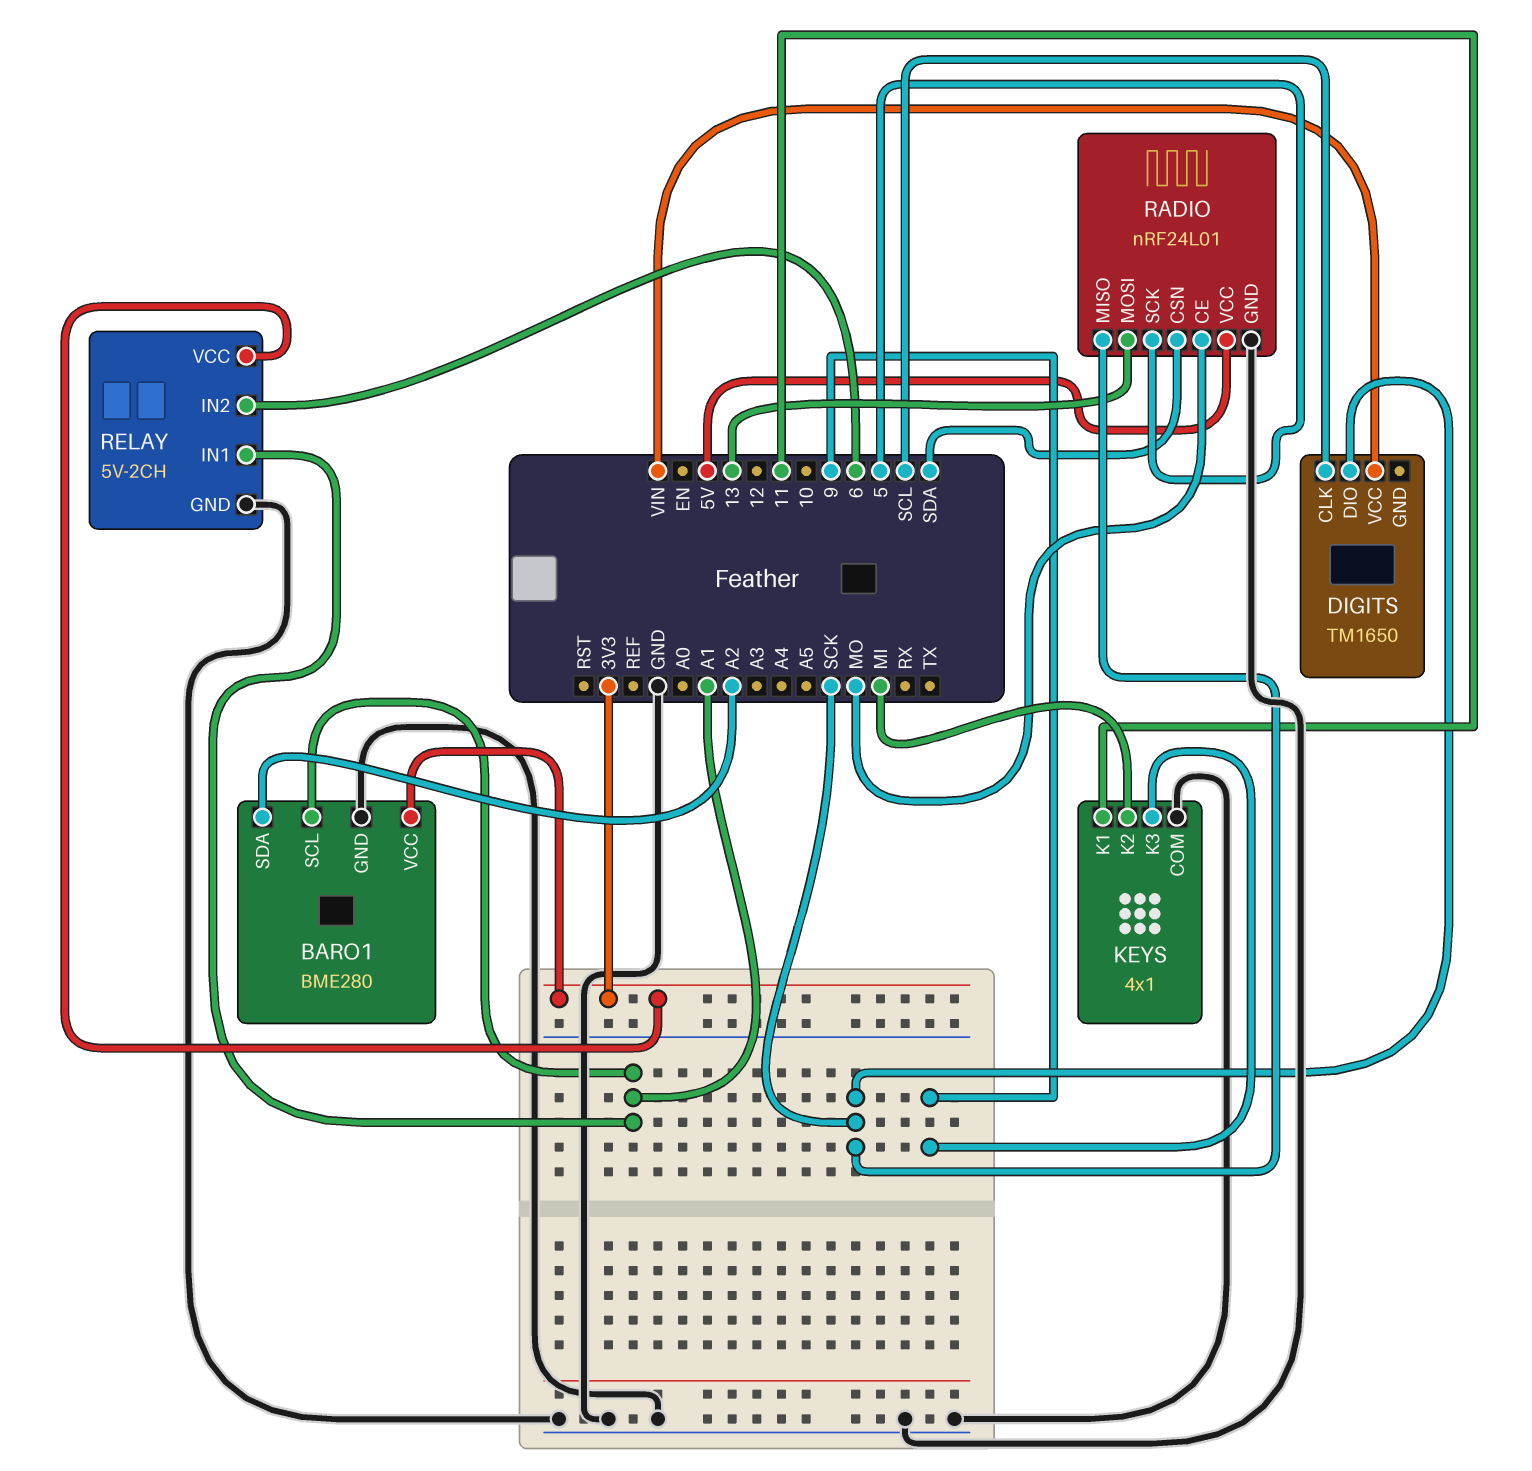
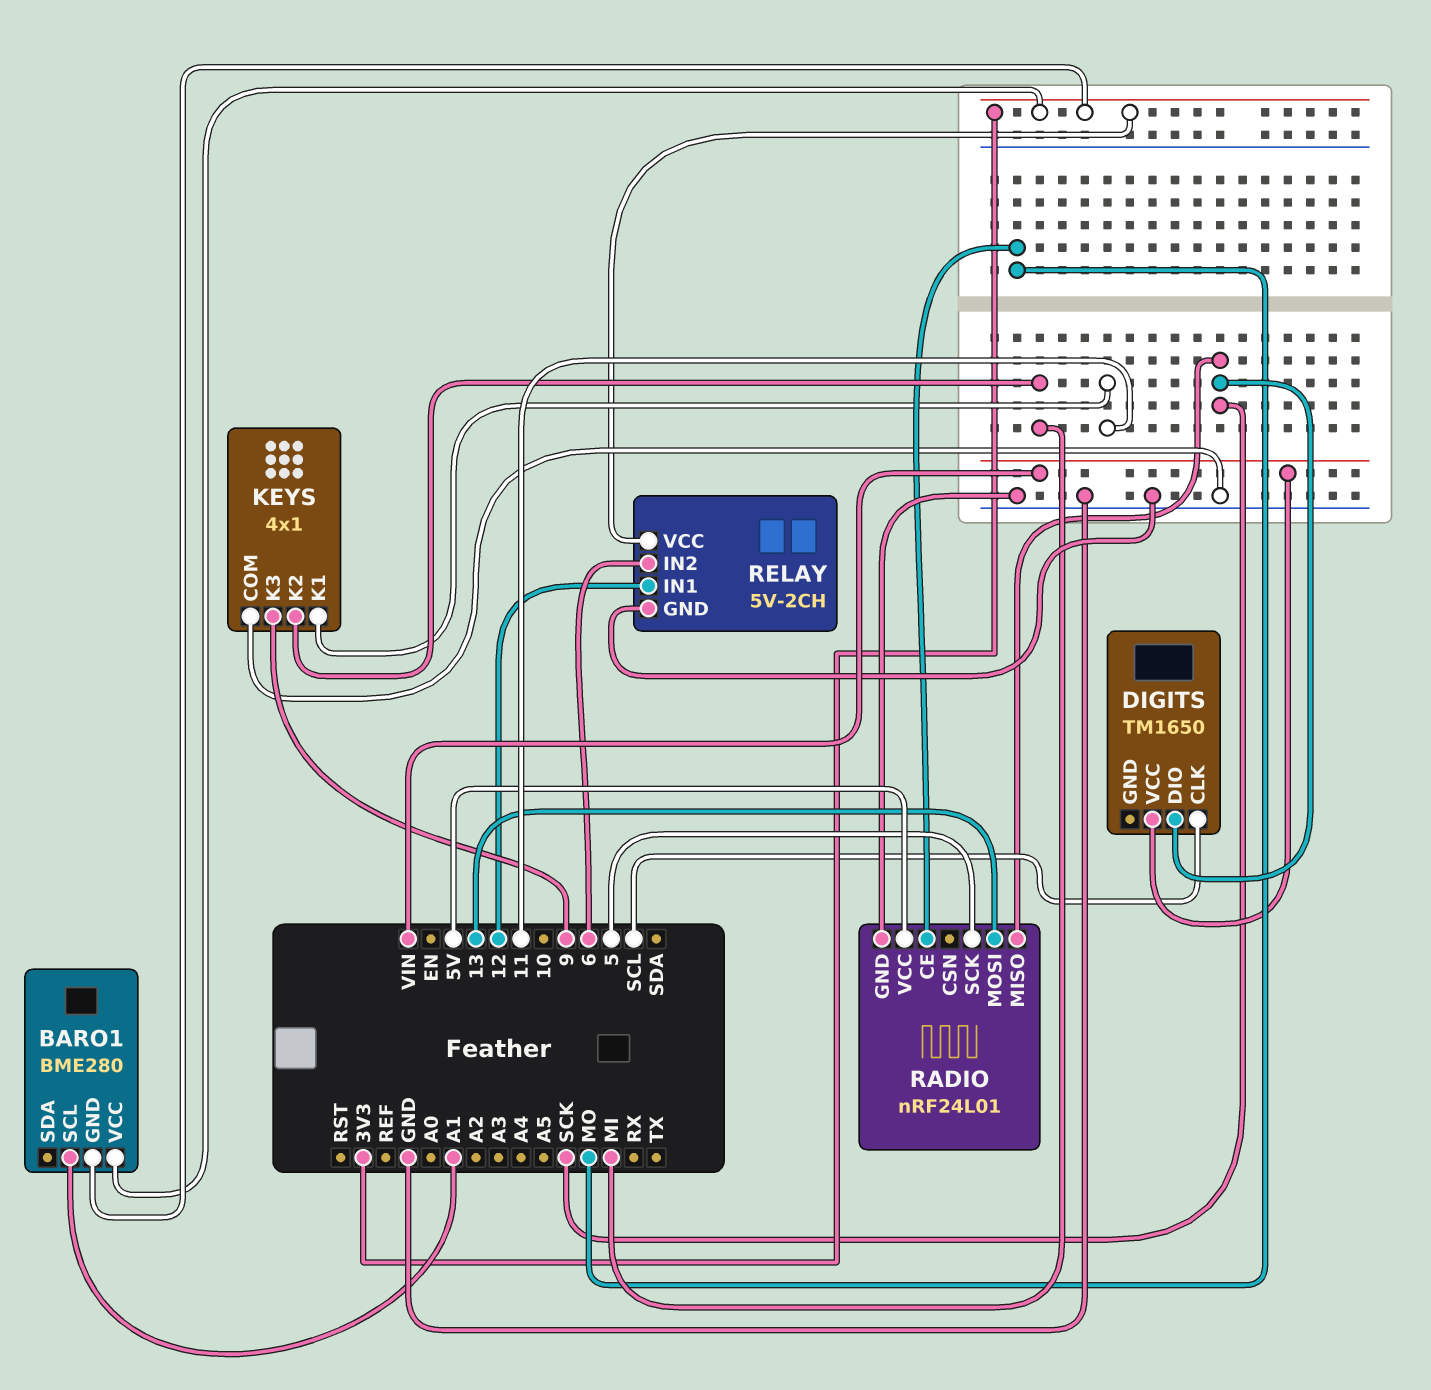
BARO1 pin GND: GND -> 3V3
BARO1 pin SDA: A2 -> none
RADIO pin CSN: SDA -> none
RELAY pin IN1: A1 -> 12

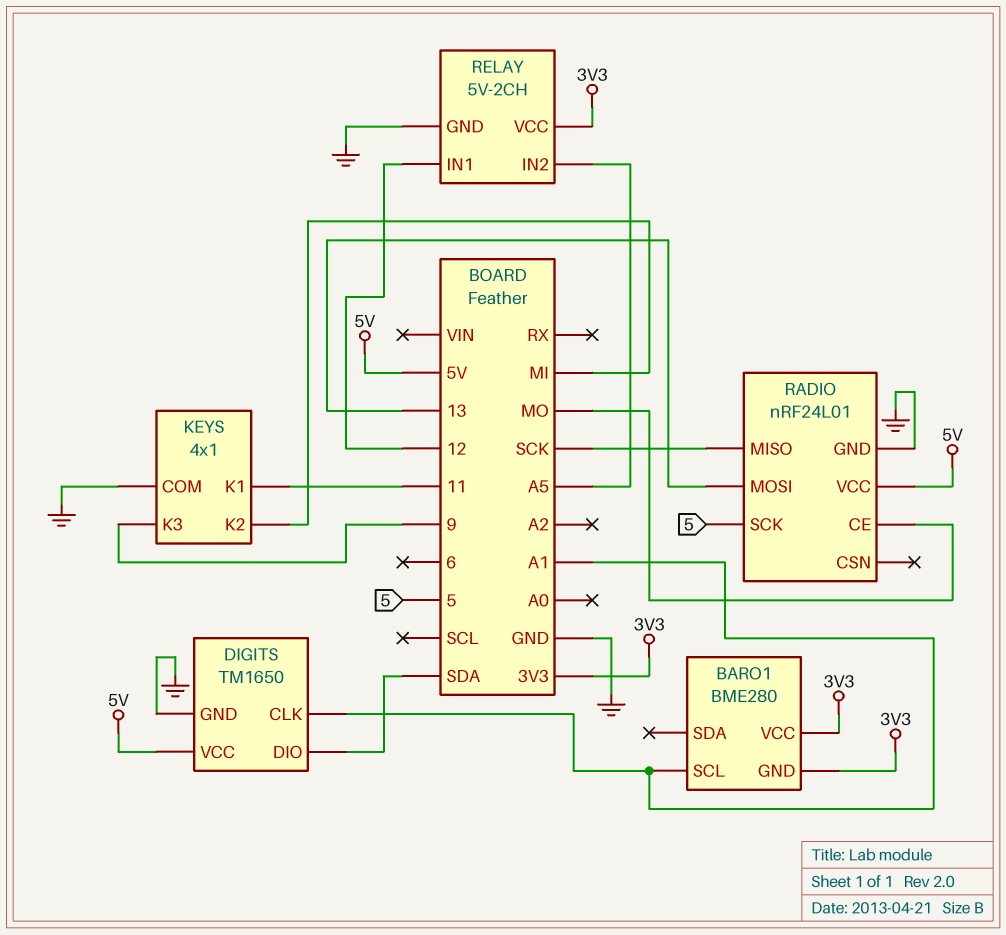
DIGITS pin CLK: SCL -> A1
DIGITS pin DIO: SCK -> SDA
DIGITS pin GND: none -> GND
DIGITS pin VCC: VIN -> 5V
RELAY pin IN2: 6 -> A5

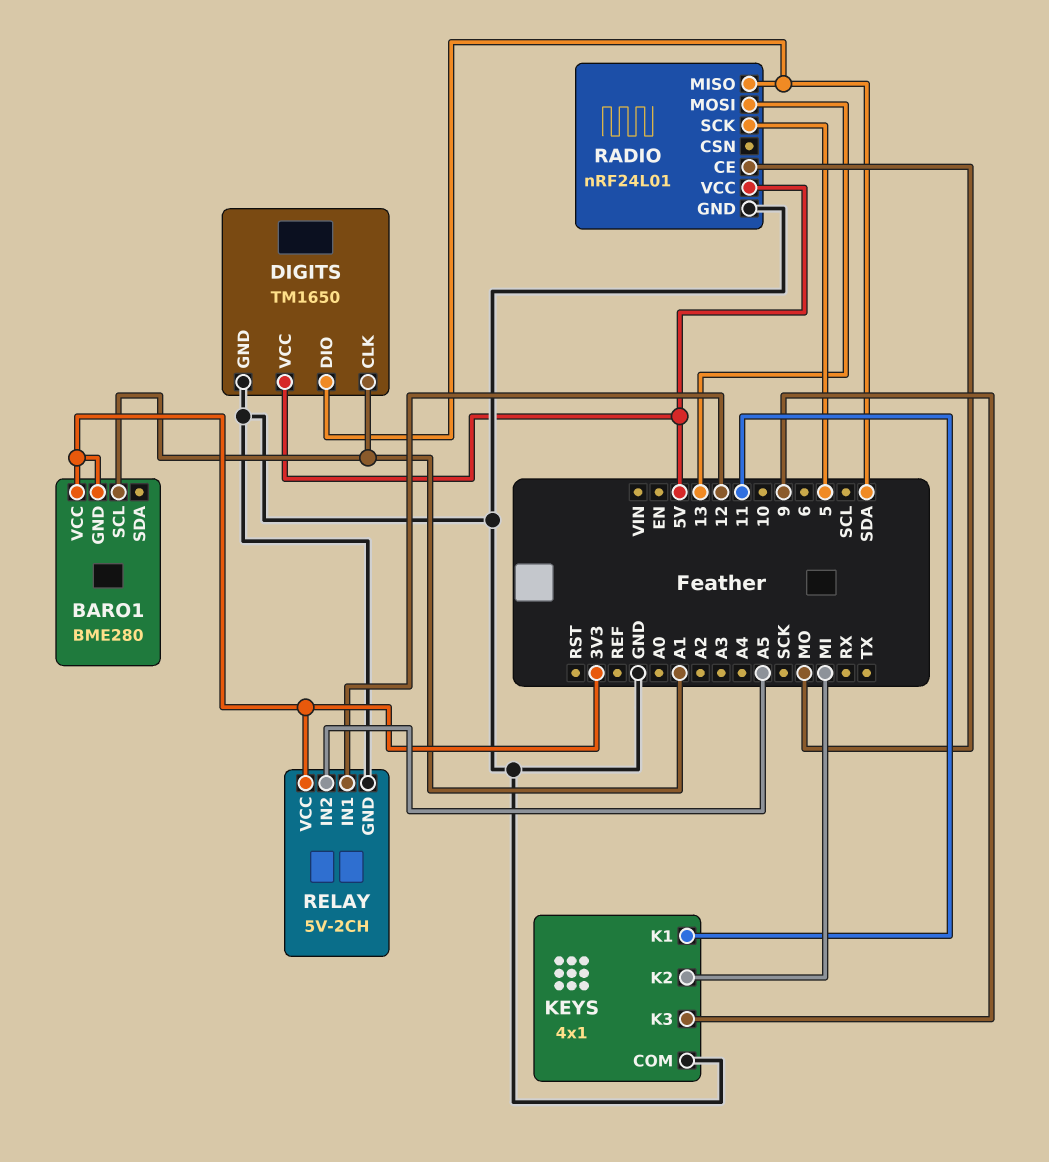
RADIO pin MISO: SCK -> SDA

